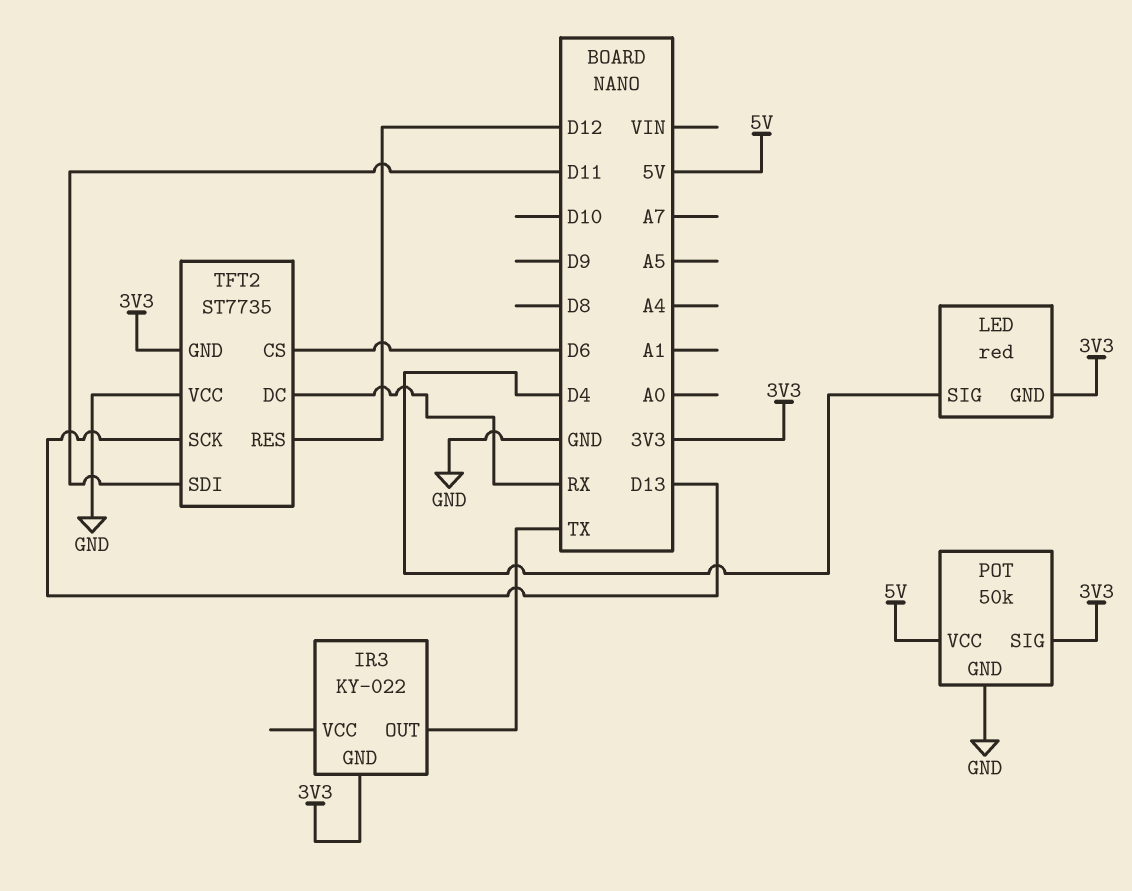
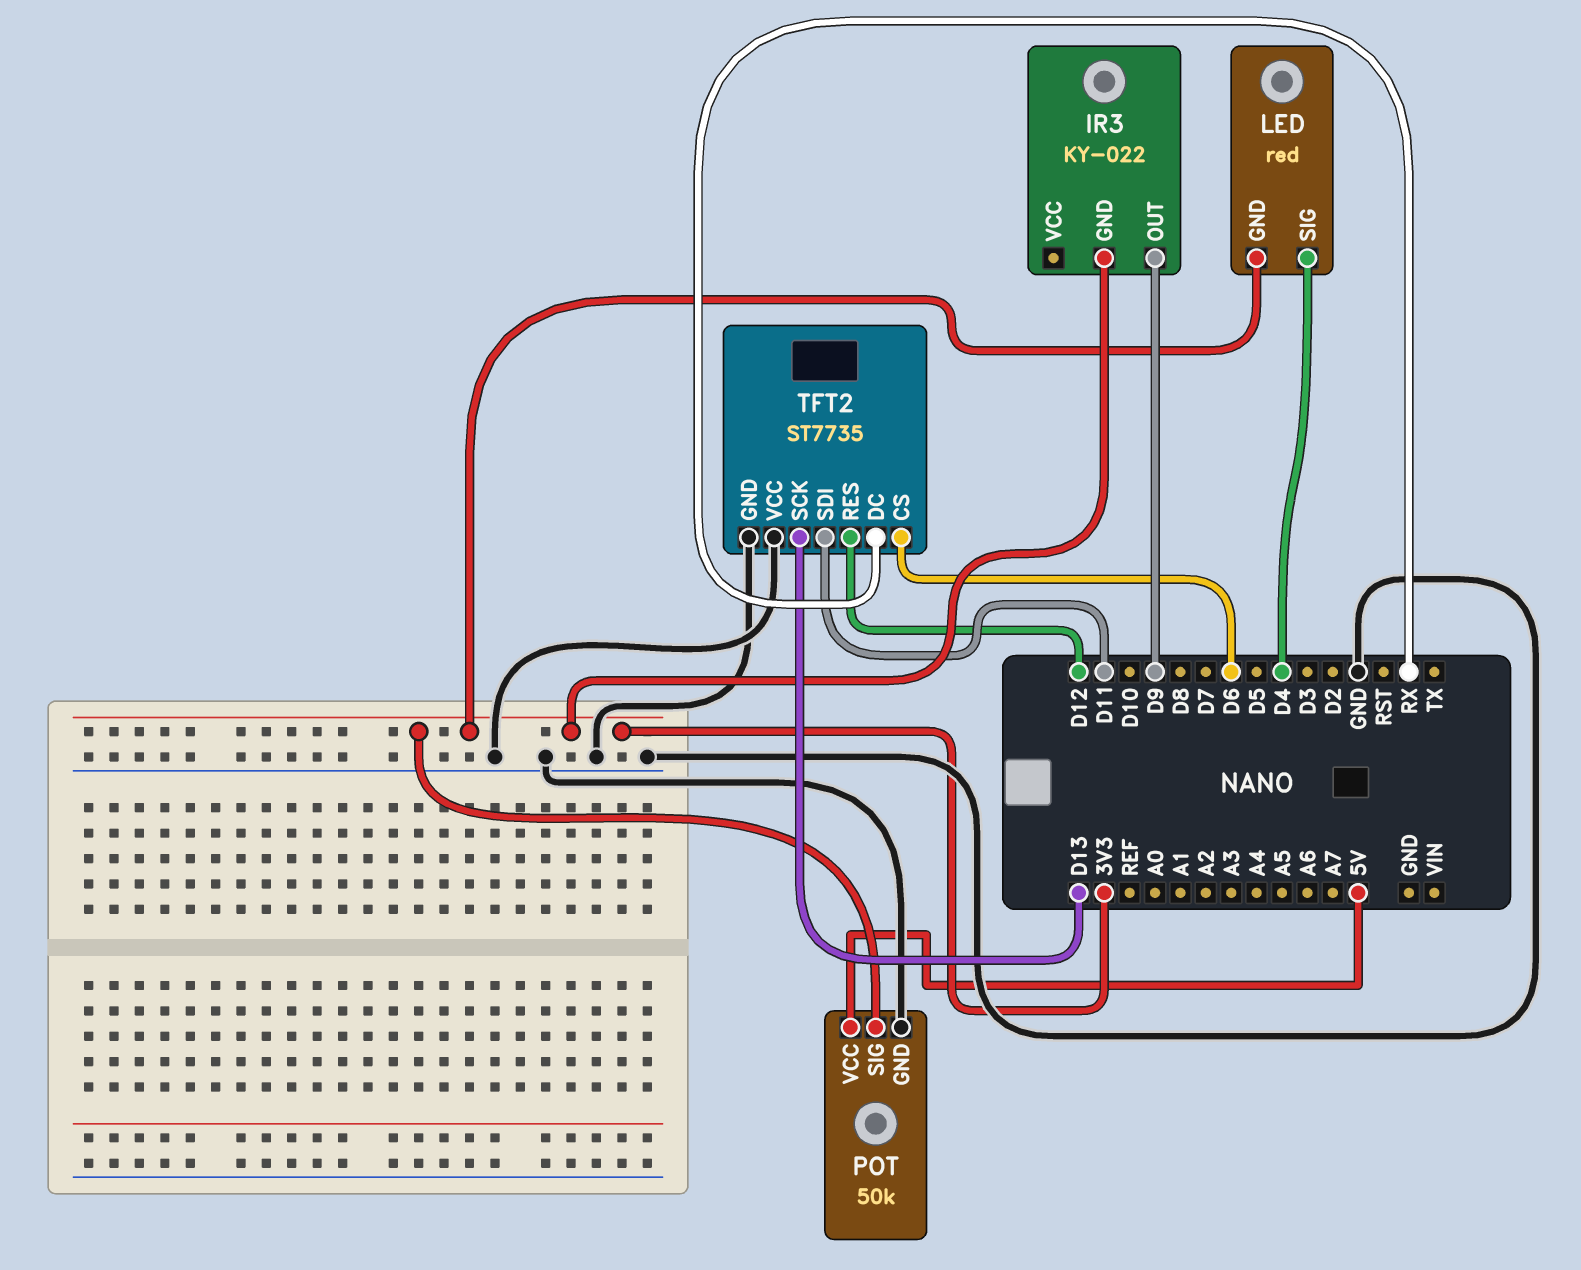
IR3 pin OUT: TX -> D9
TFT2 pin GND: 3V3 -> GND

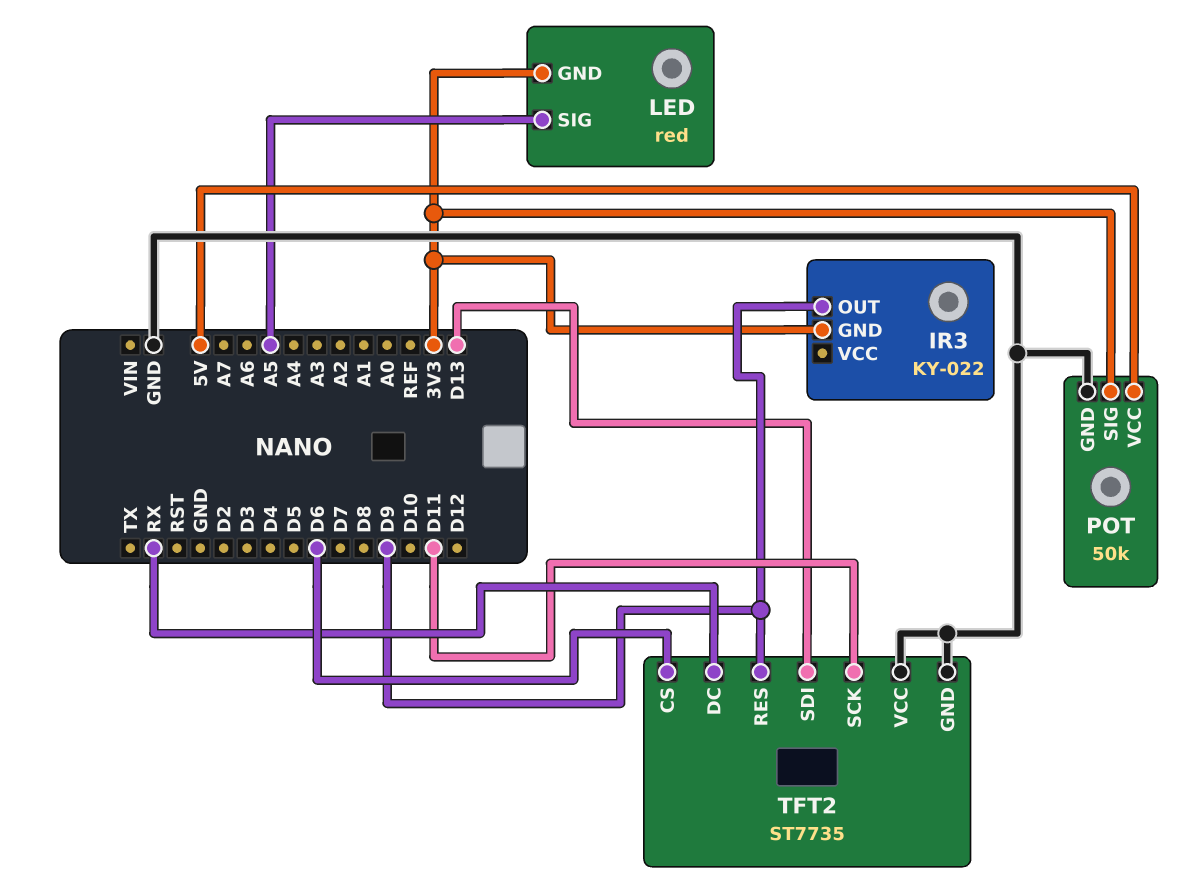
LED pin SIG: D4 -> A5
TFT2 pin RES: D12 -> D9
TFT2 pin SCK: D13 -> D11
TFT2 pin SDI: D11 -> D13

